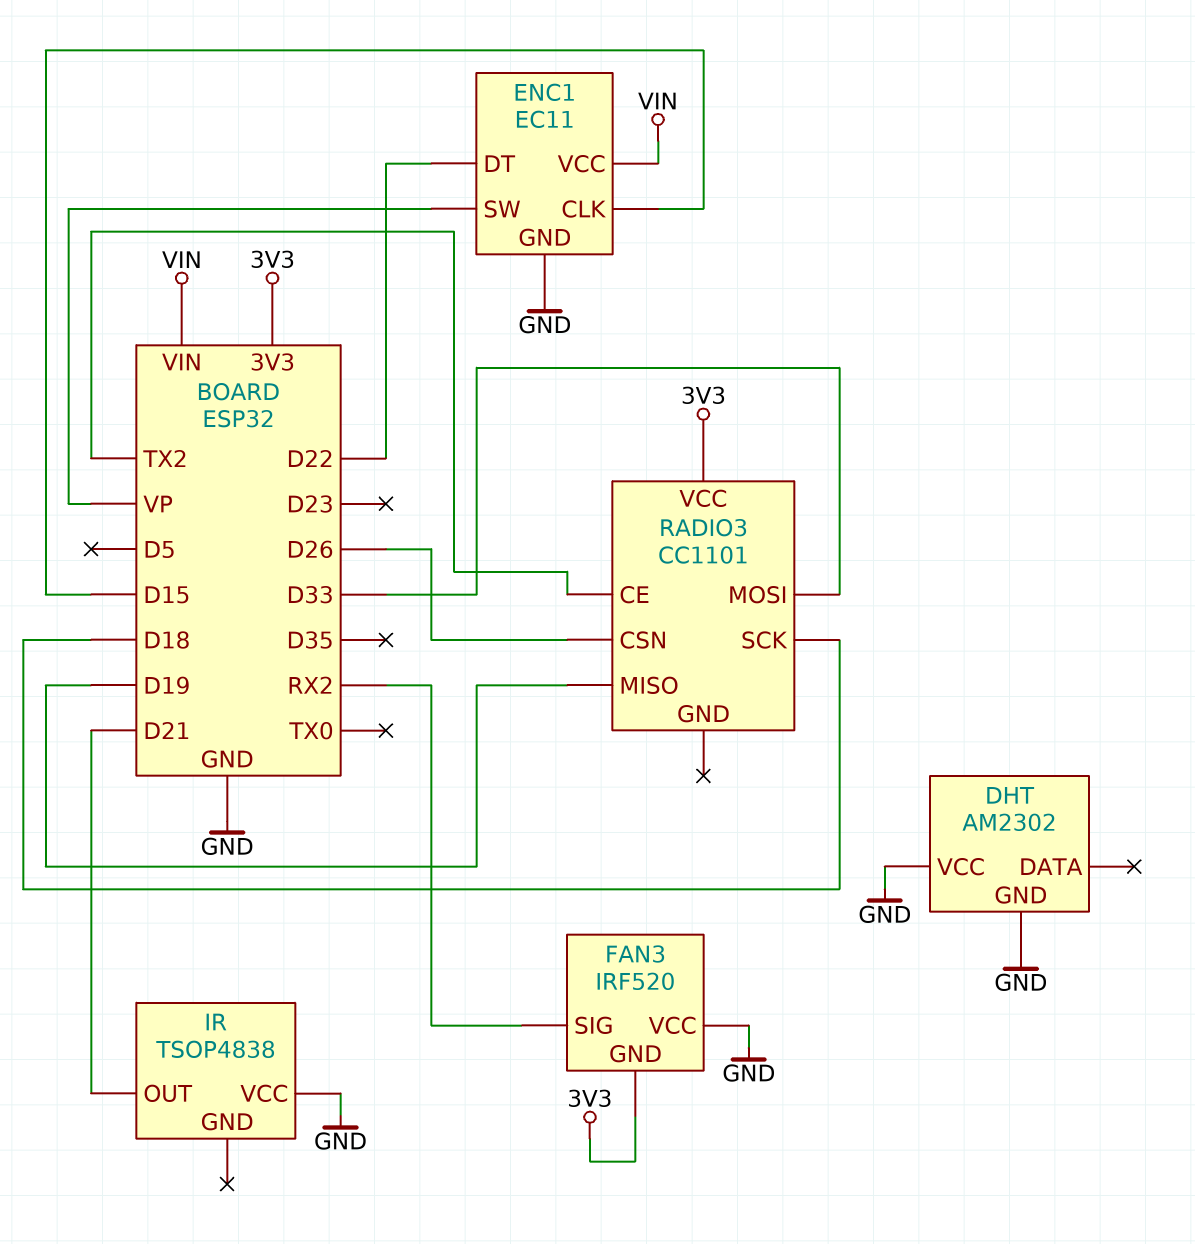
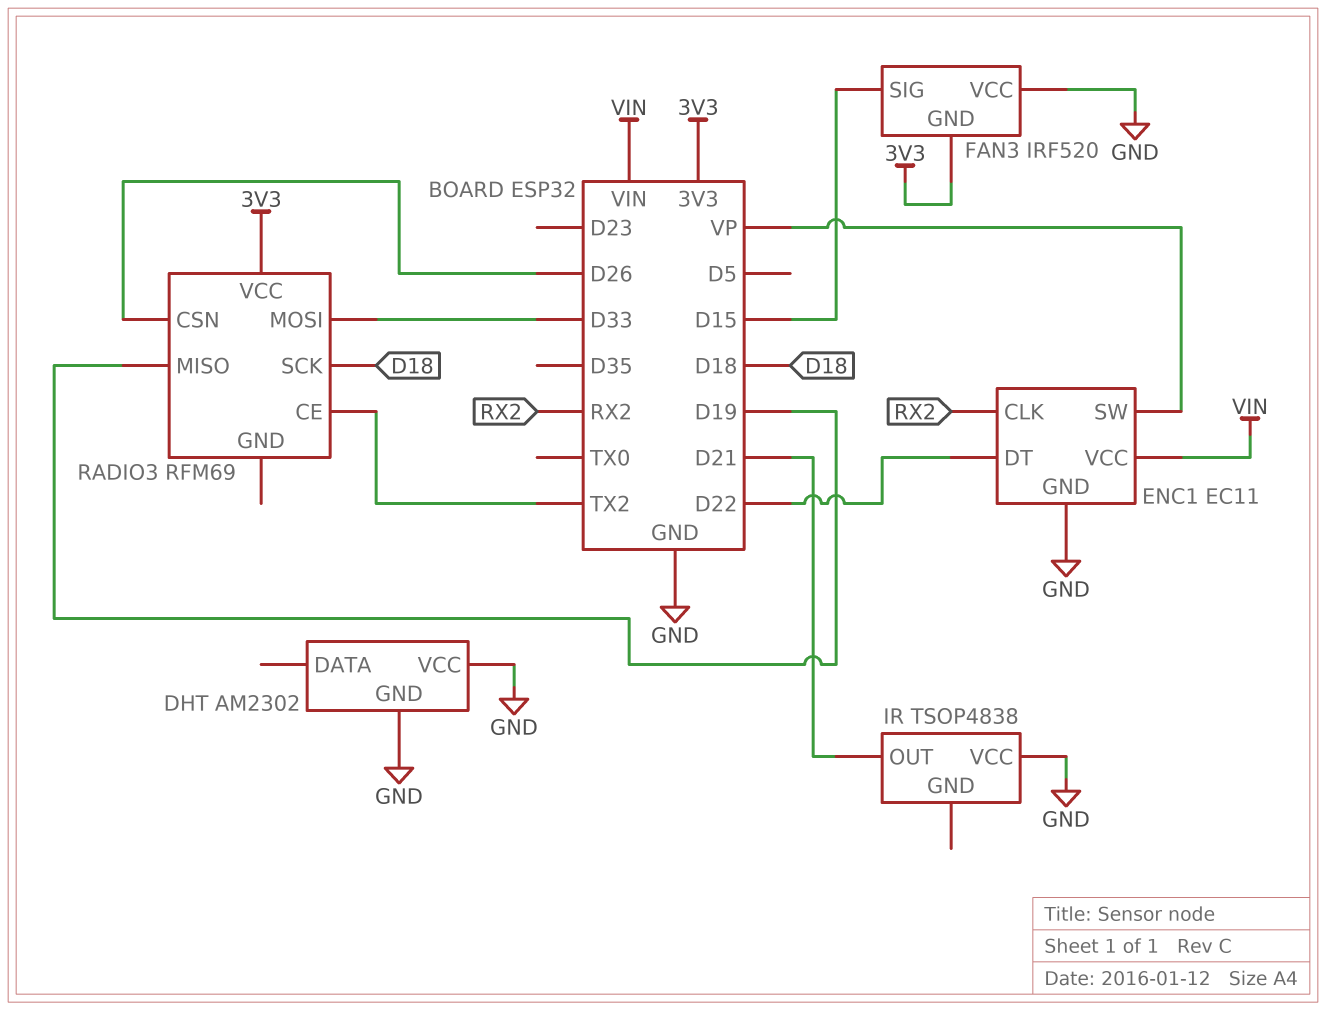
ENC1 pin CLK: D15 -> RX2
FAN3 pin SIG: RX2 -> D15
RADIO3: CC1101 -> RFM69

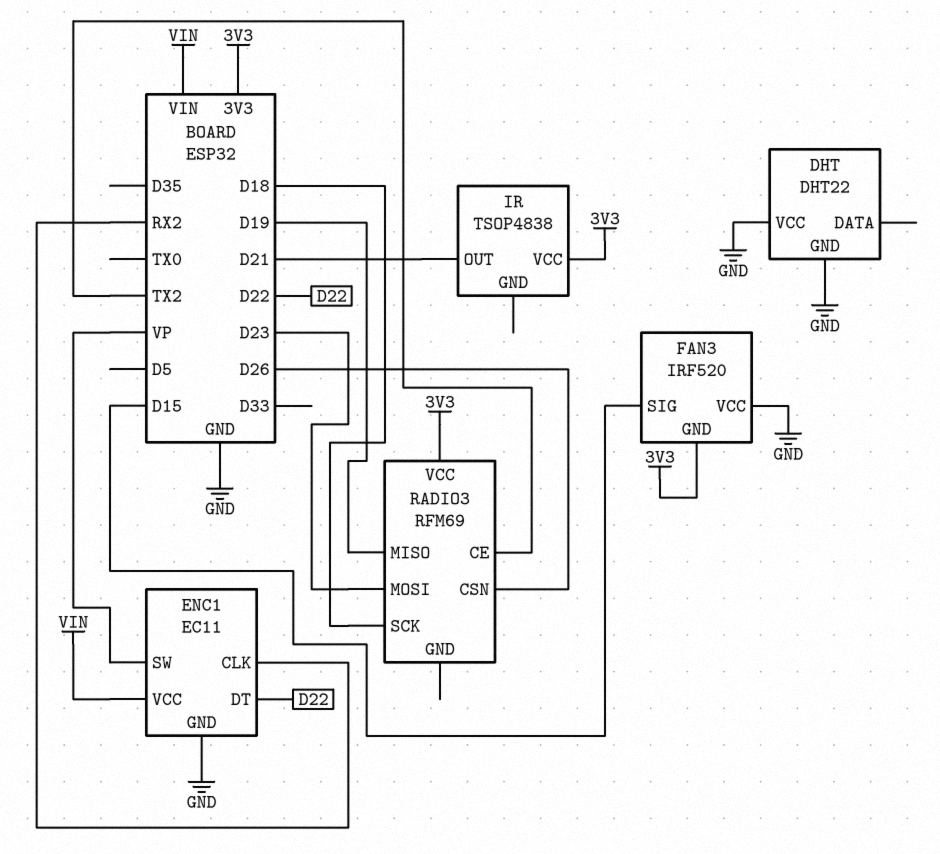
DHT: AM2302 -> DHT22
IR pin VCC: GND -> 3V3
RADIO3 pin MOSI: D33 -> D23

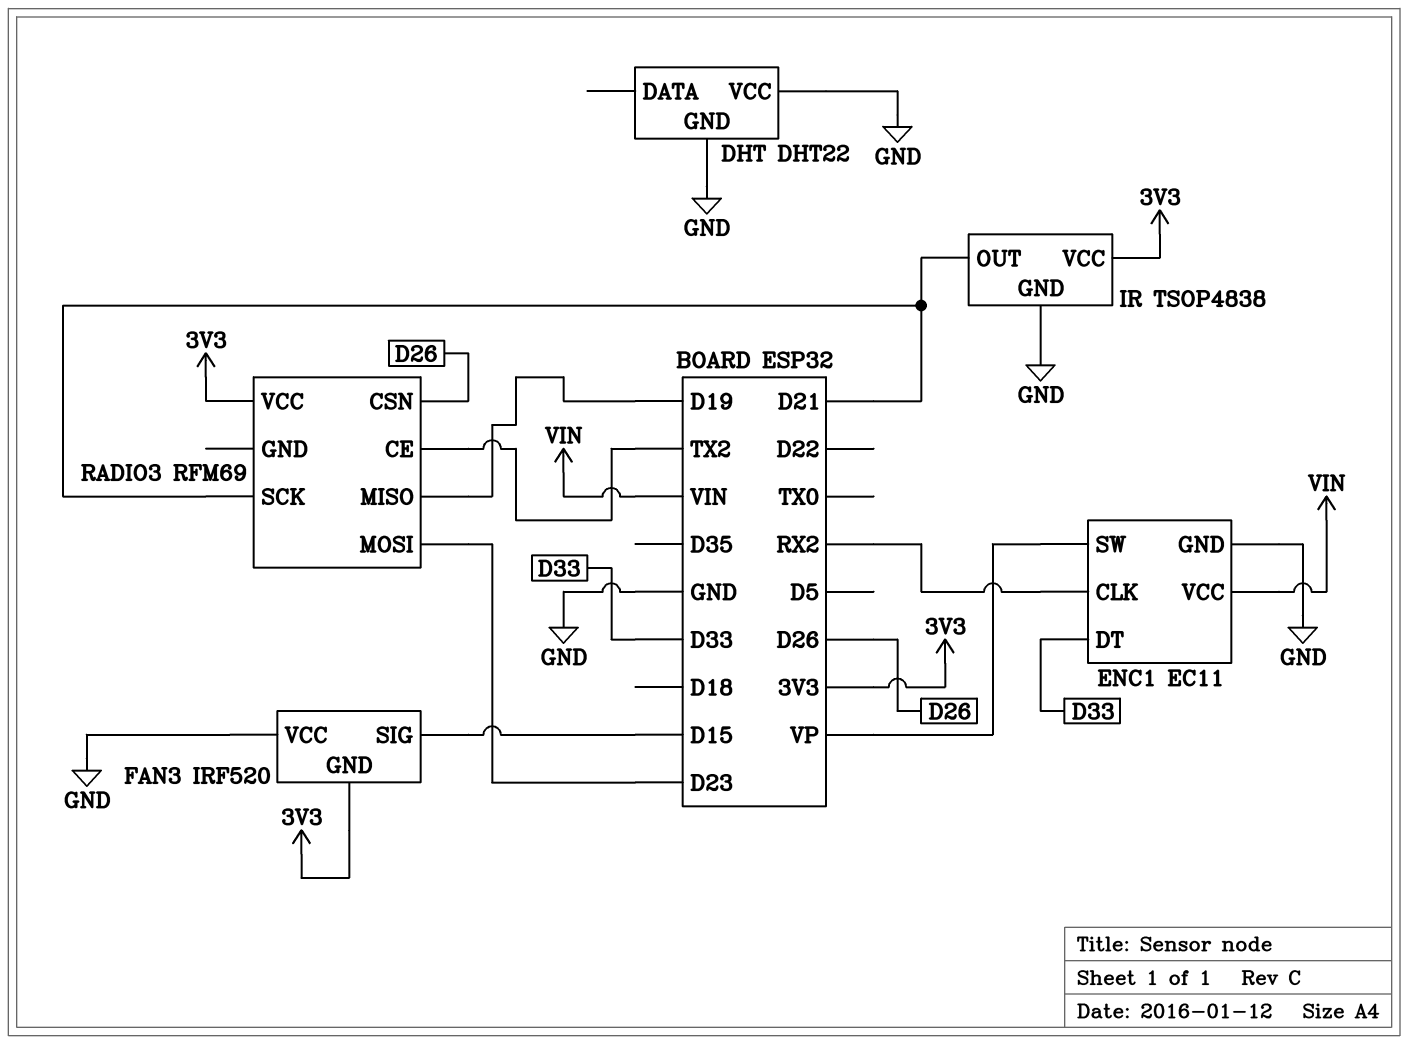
ENC1 pin DT: D22 -> D33
IR pin GND: none -> GND
RADIO3 pin SCK: D18 -> D21

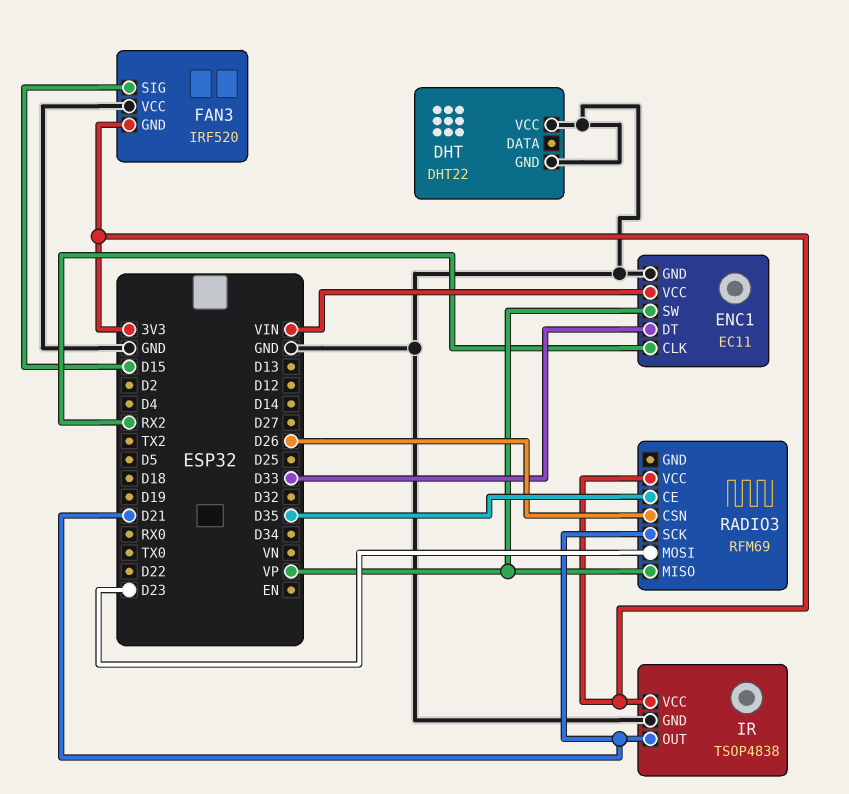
RADIO3 pin CE: TX2 -> D35
RADIO3 pin MISO: D19 -> VP

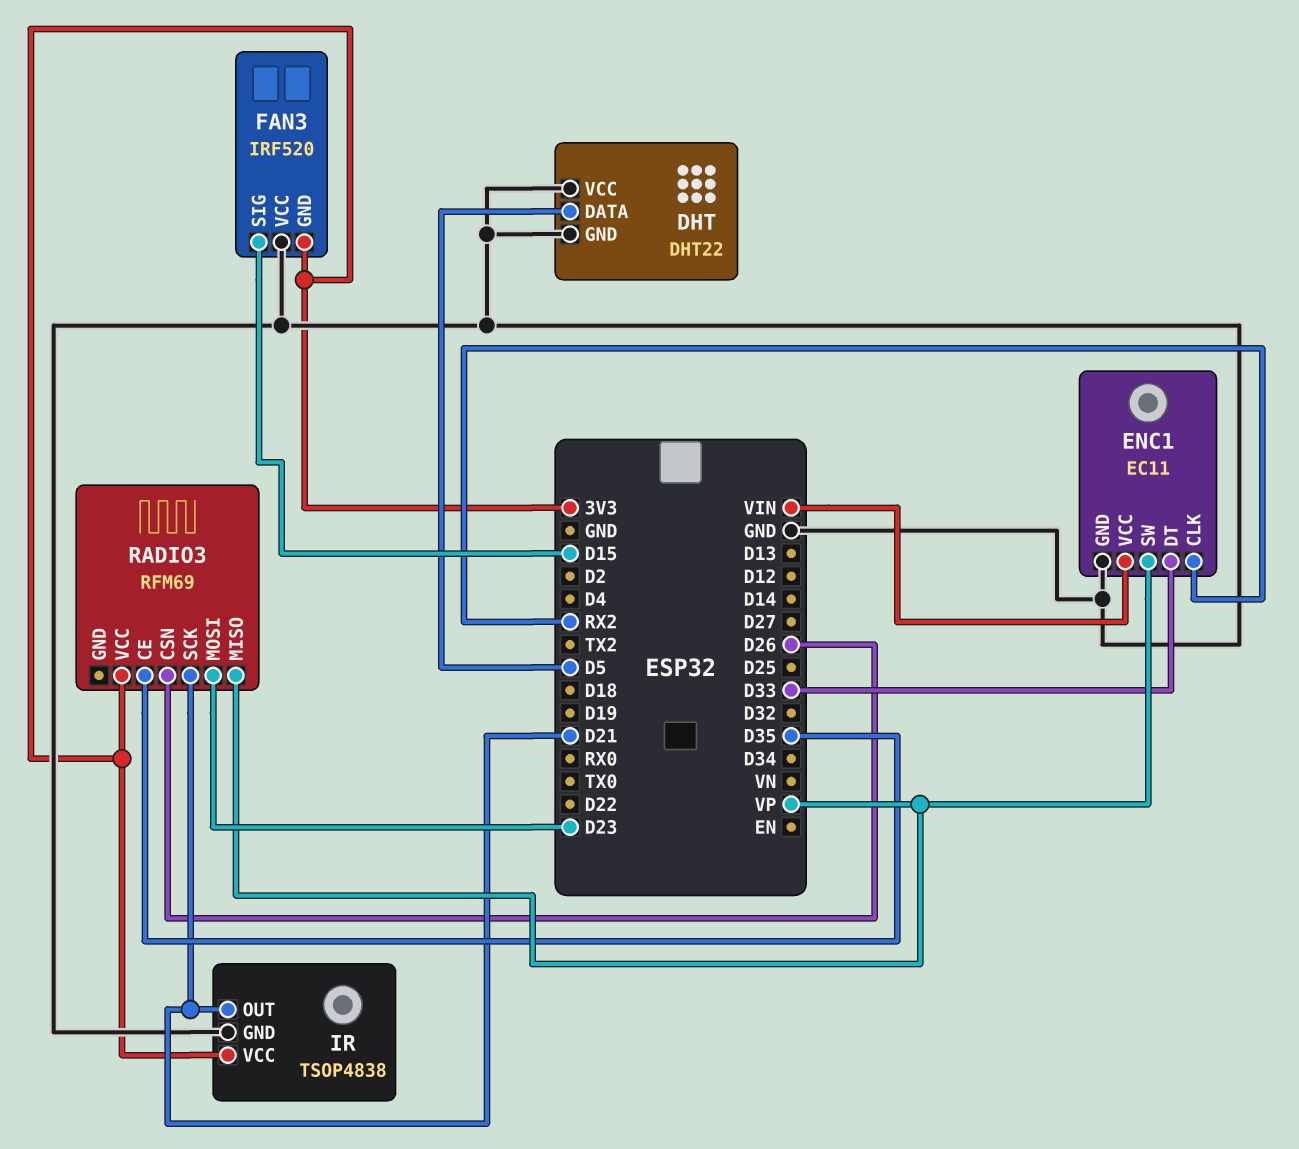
DHT pin DATA: none -> D5

